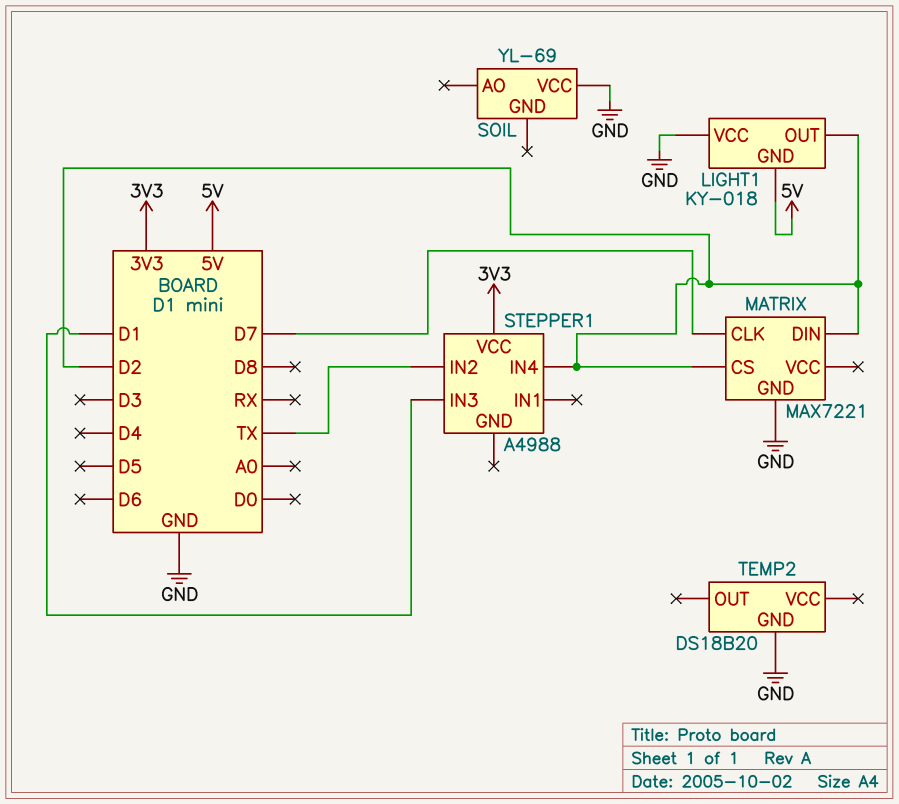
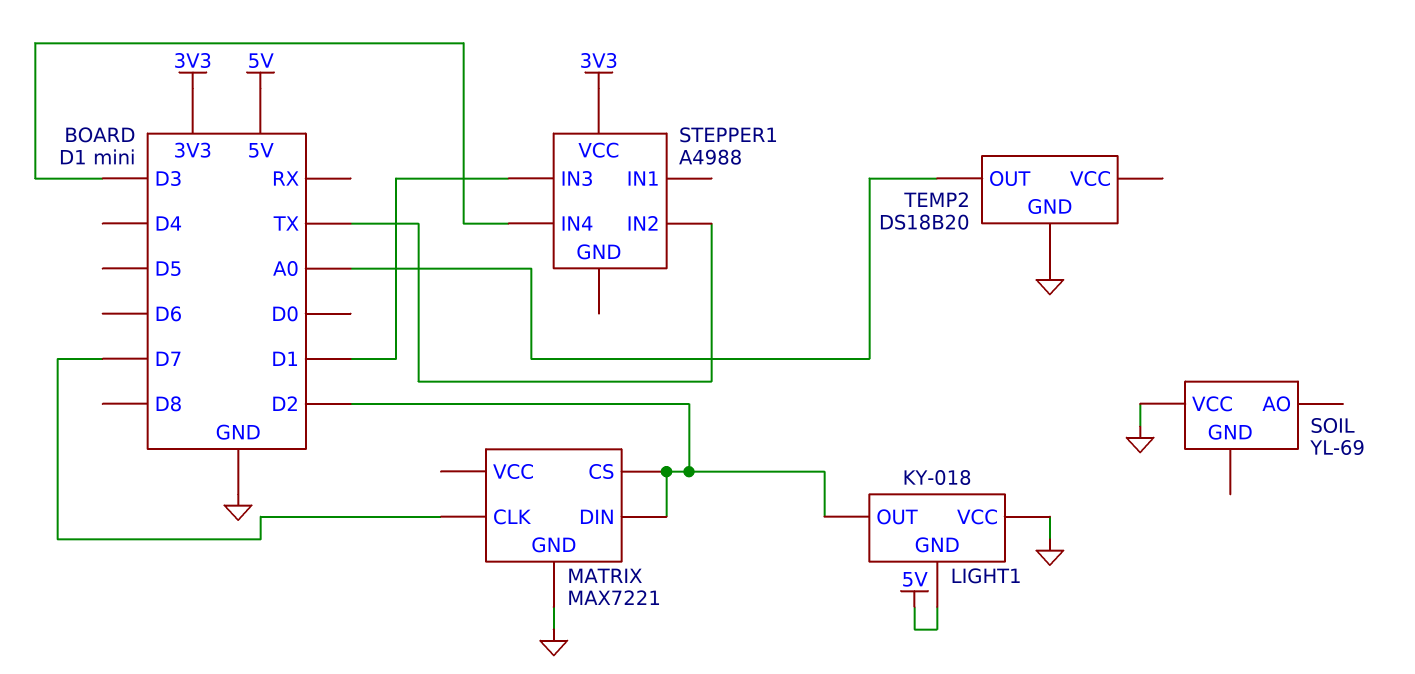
STEPPER1 pin IN4: D2 -> D3
TEMP2 pin OUT: none -> A0

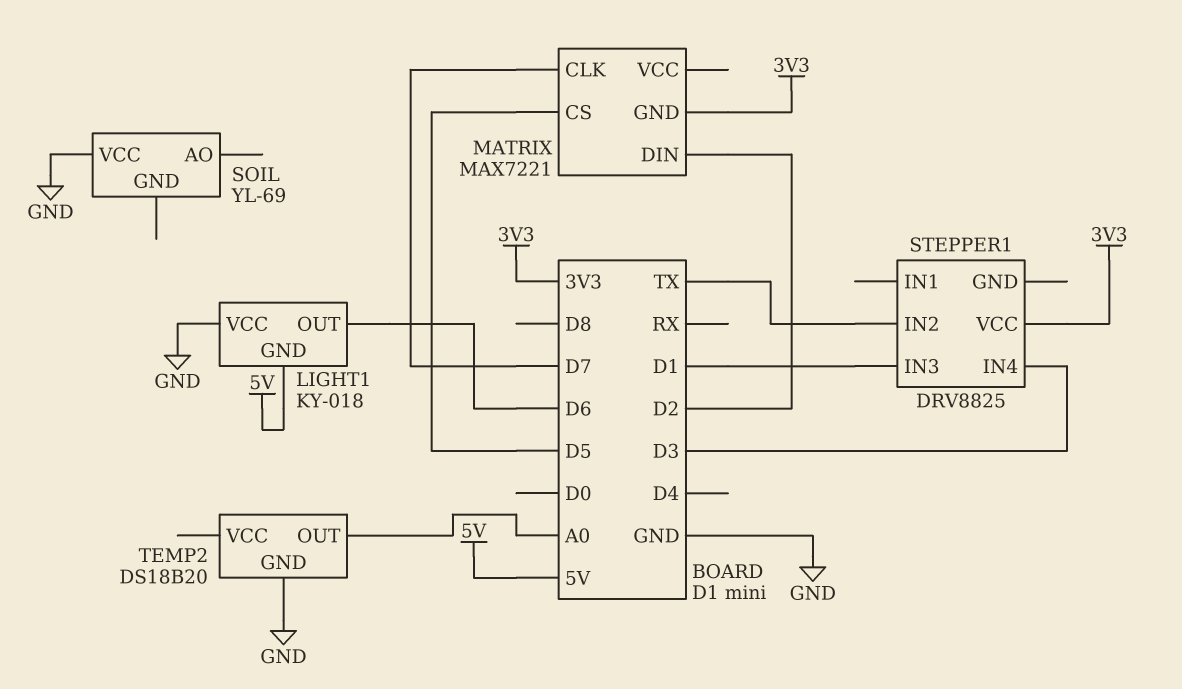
LIGHT1 pin OUT: D2 -> D6
MATRIX pin CS: D2 -> D5
MATRIX pin GND: GND -> 3V3
STEPPER1: A4988 -> DRV8825

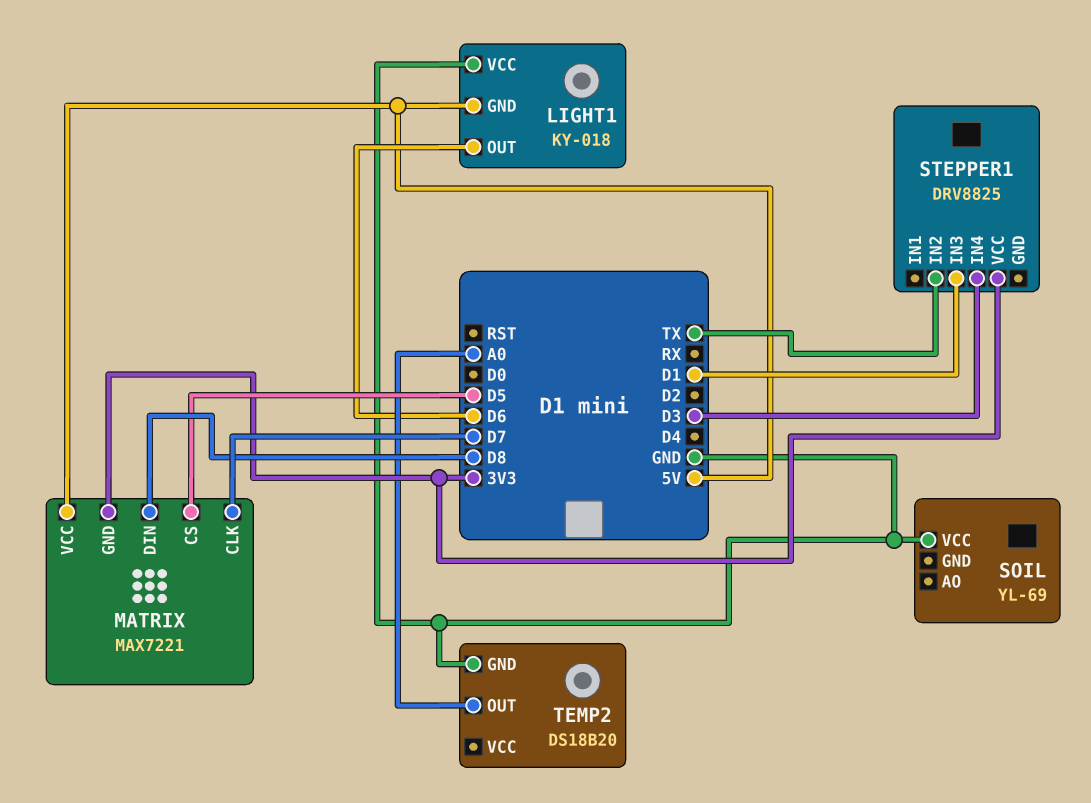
MATRIX pin DIN: D2 -> D8
MATRIX pin VCC: none -> 5V

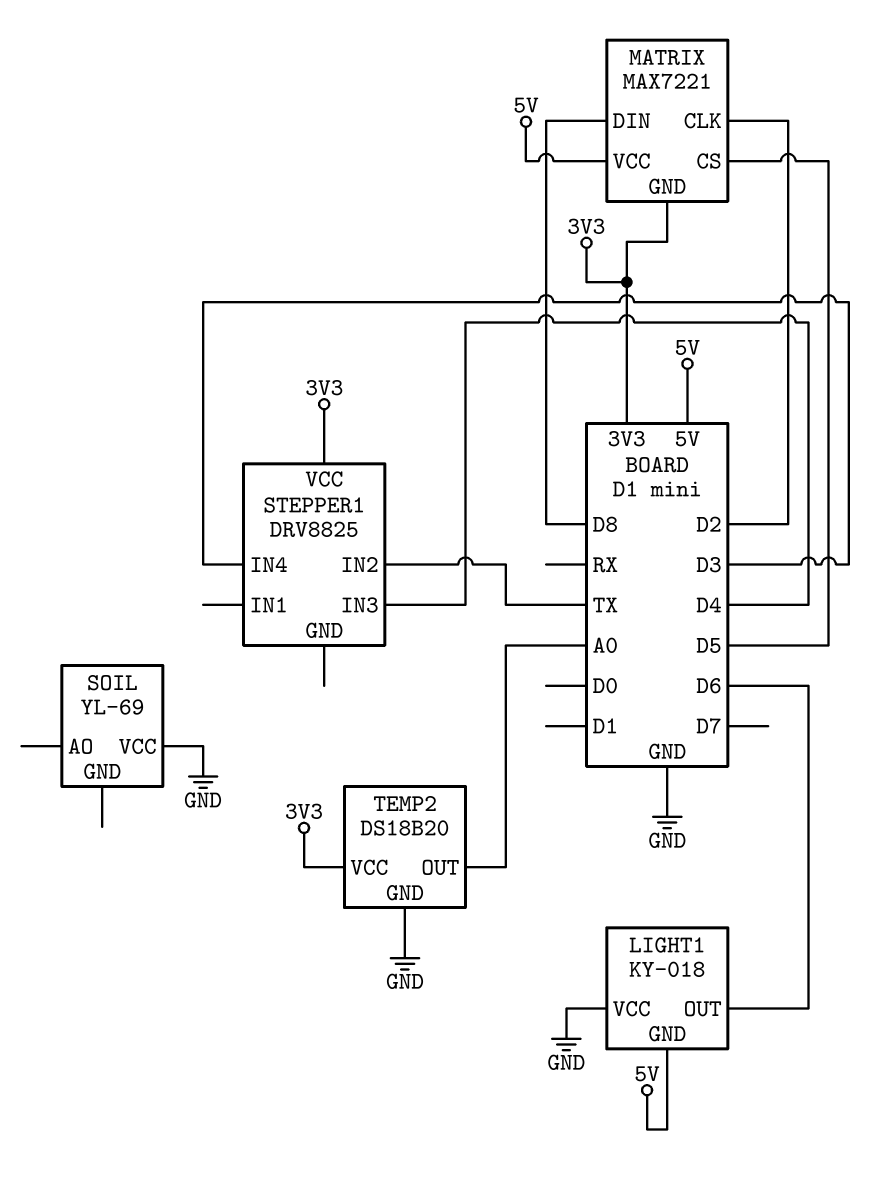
MATRIX pin CLK: D7 -> D2
STEPPER1 pin IN3: D1 -> D4
TEMP2 pin VCC: none -> 3V3

